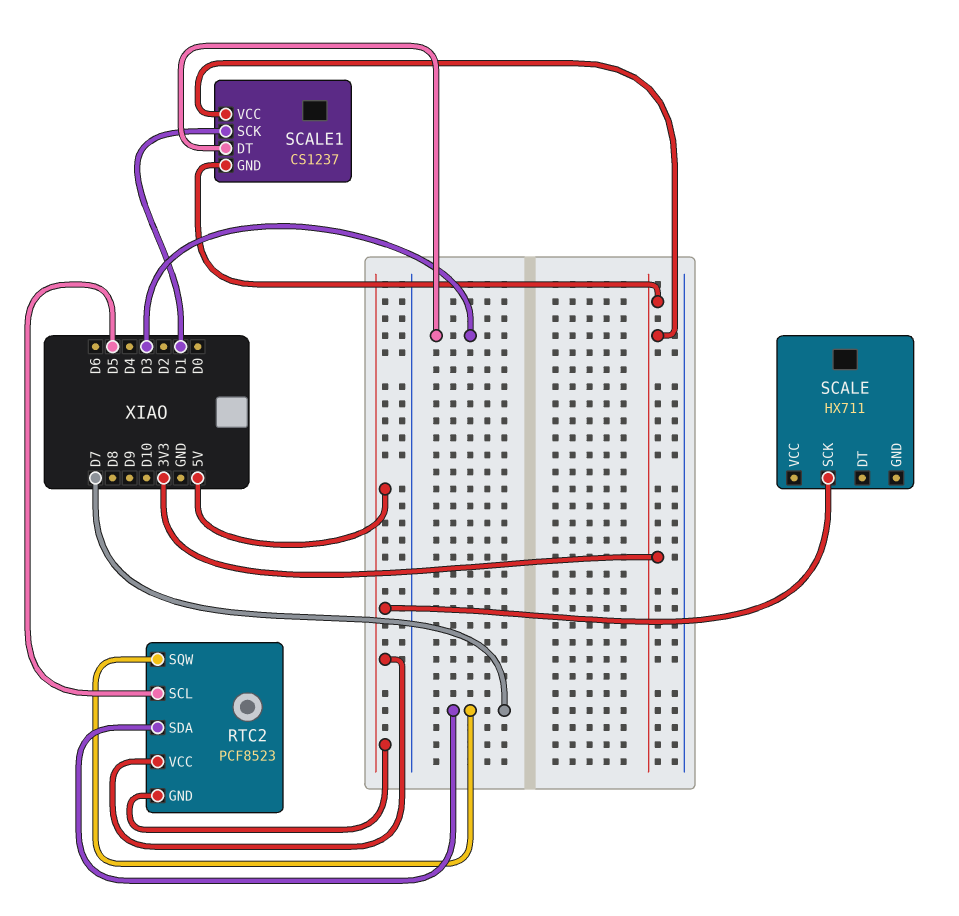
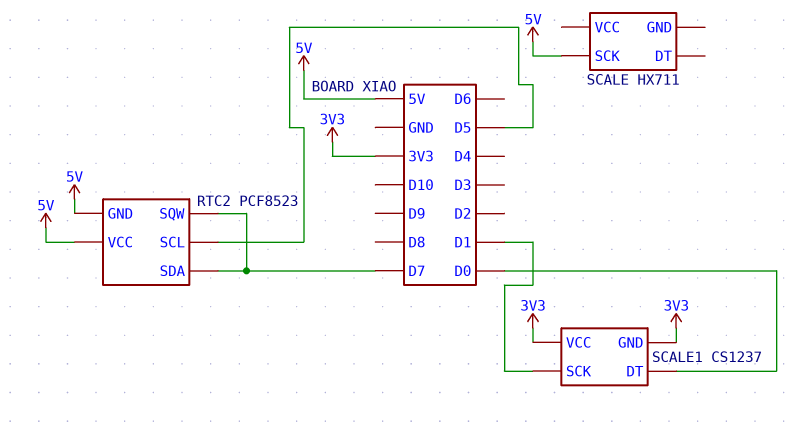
SCALE1 pin DT: D3 -> D0

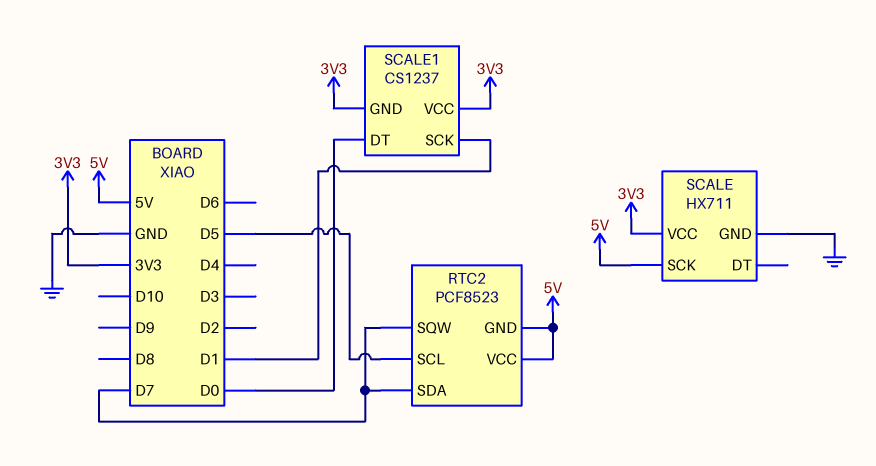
SCALE pin GND: none -> GND
SCALE pin VCC: none -> 3V3

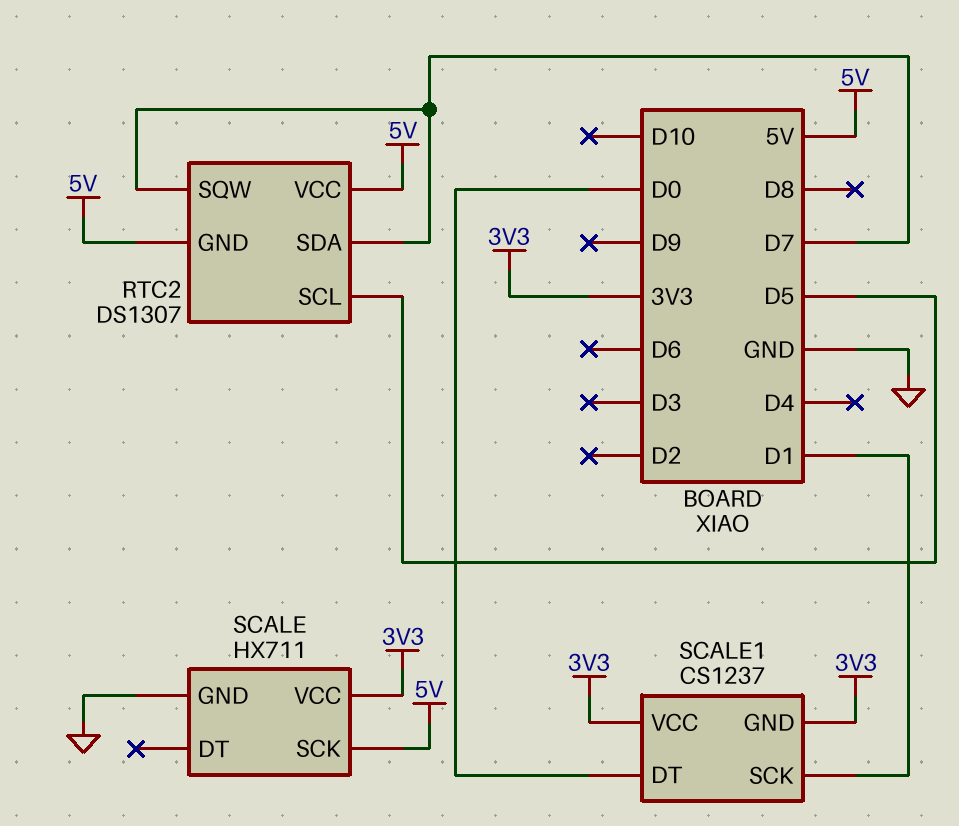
RTC2: PCF8523 -> DS1307

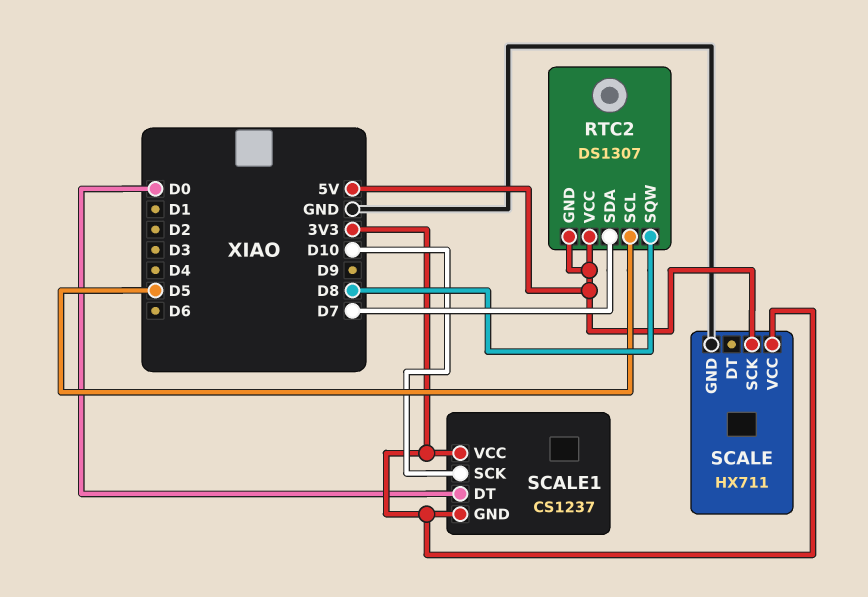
RTC2 pin SQW: D7 -> D8
SCALE1 pin SCK: D1 -> D10

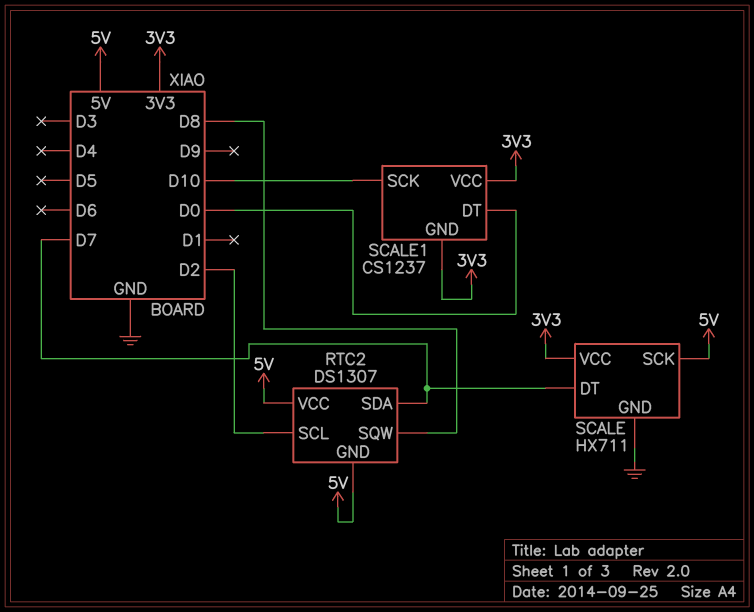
RTC2 pin SCL: D5 -> D2
SCALE pin DT: none -> D7

